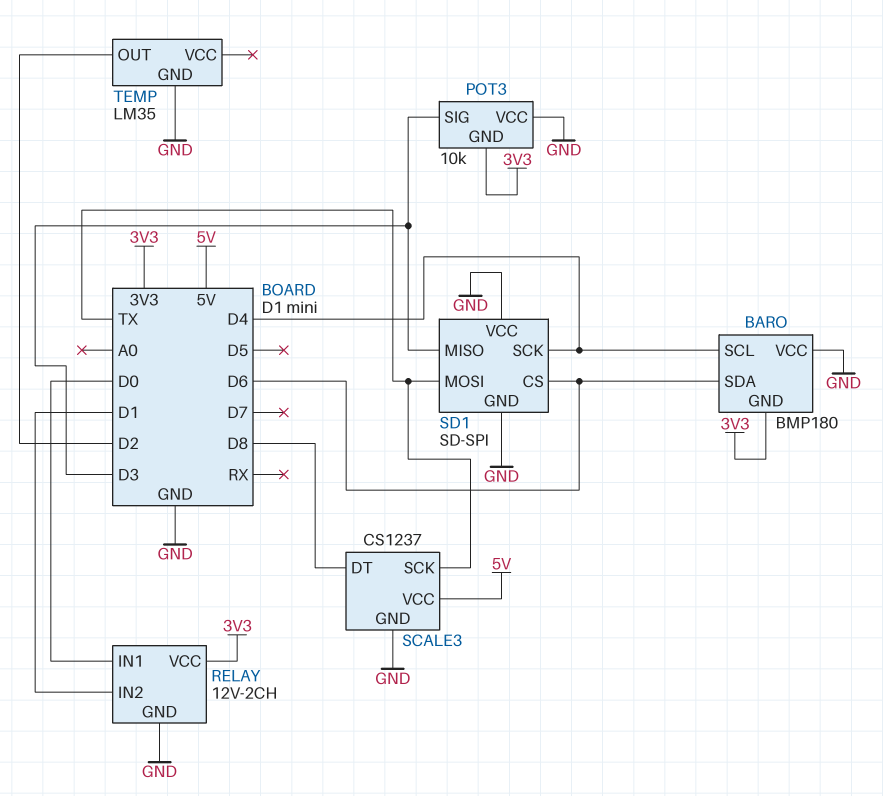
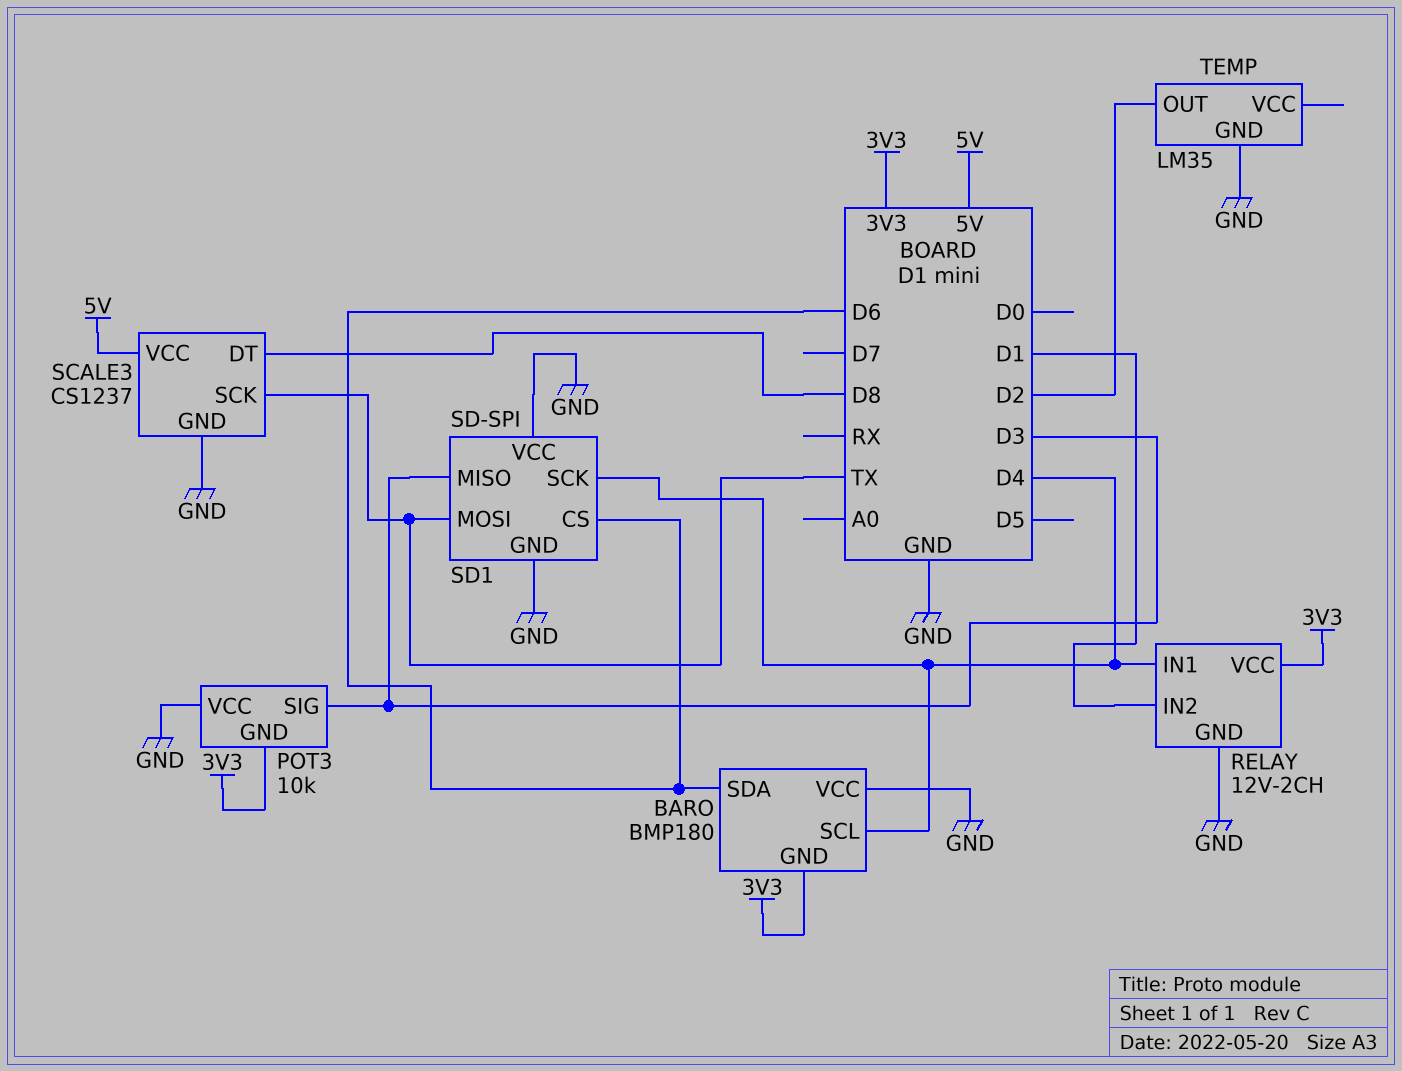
RELAY pin IN1: D0 -> D4

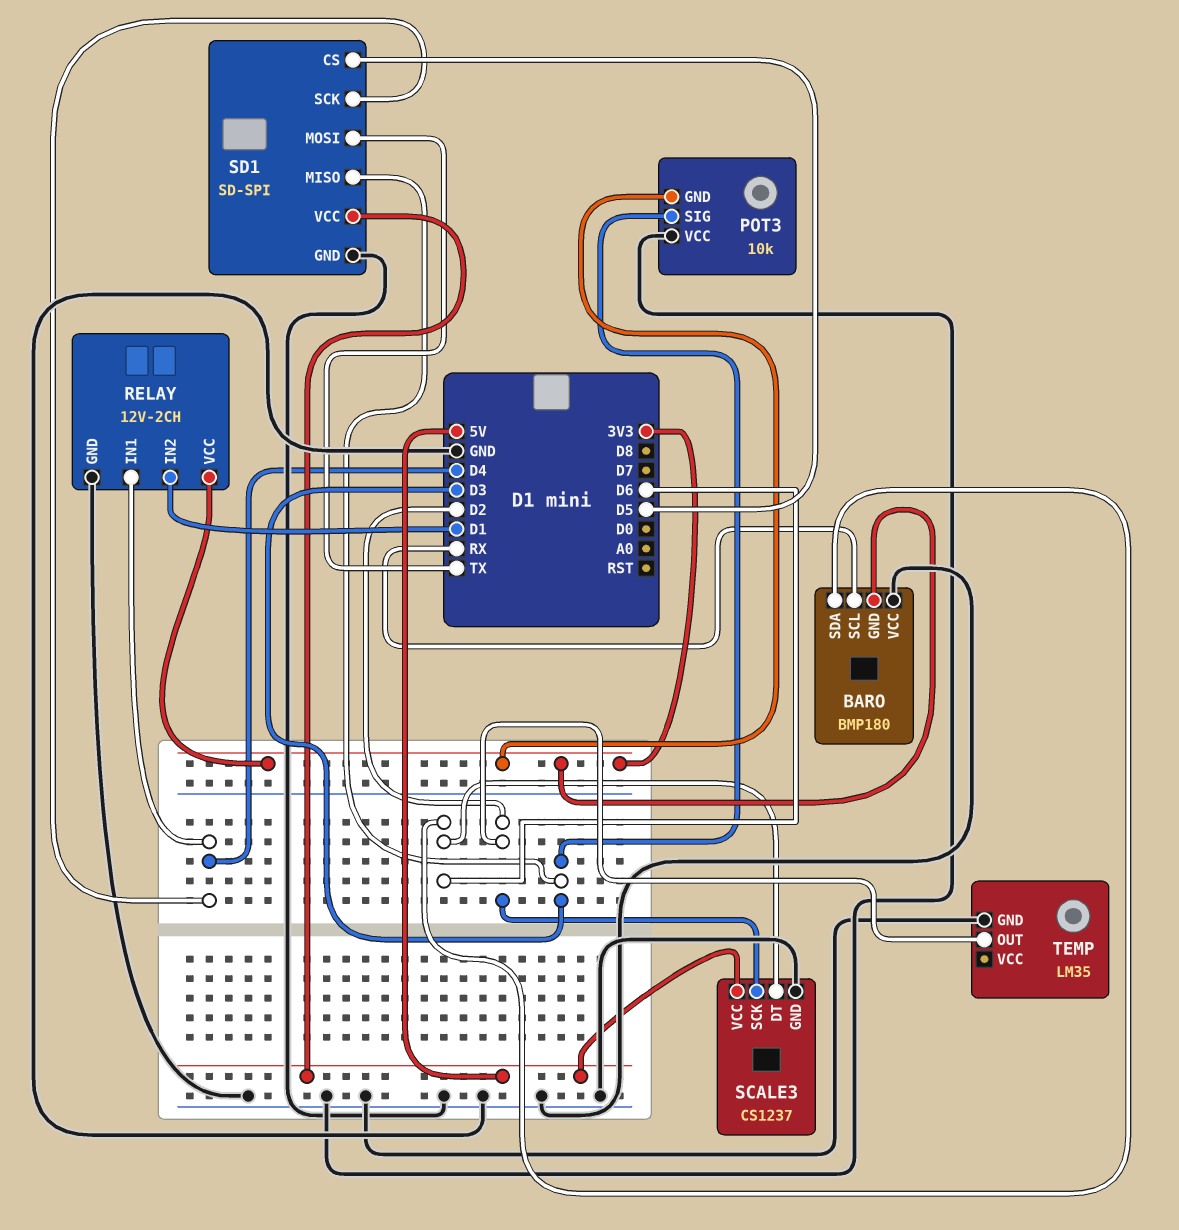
BARO pin SCL: D4 -> RX
SCALE3 pin DT: D8 -> D6
SCALE3 pin SCK: TX -> D2
SD1 pin CS: D6 -> D5
SD1 pin VCC: GND -> 5V

